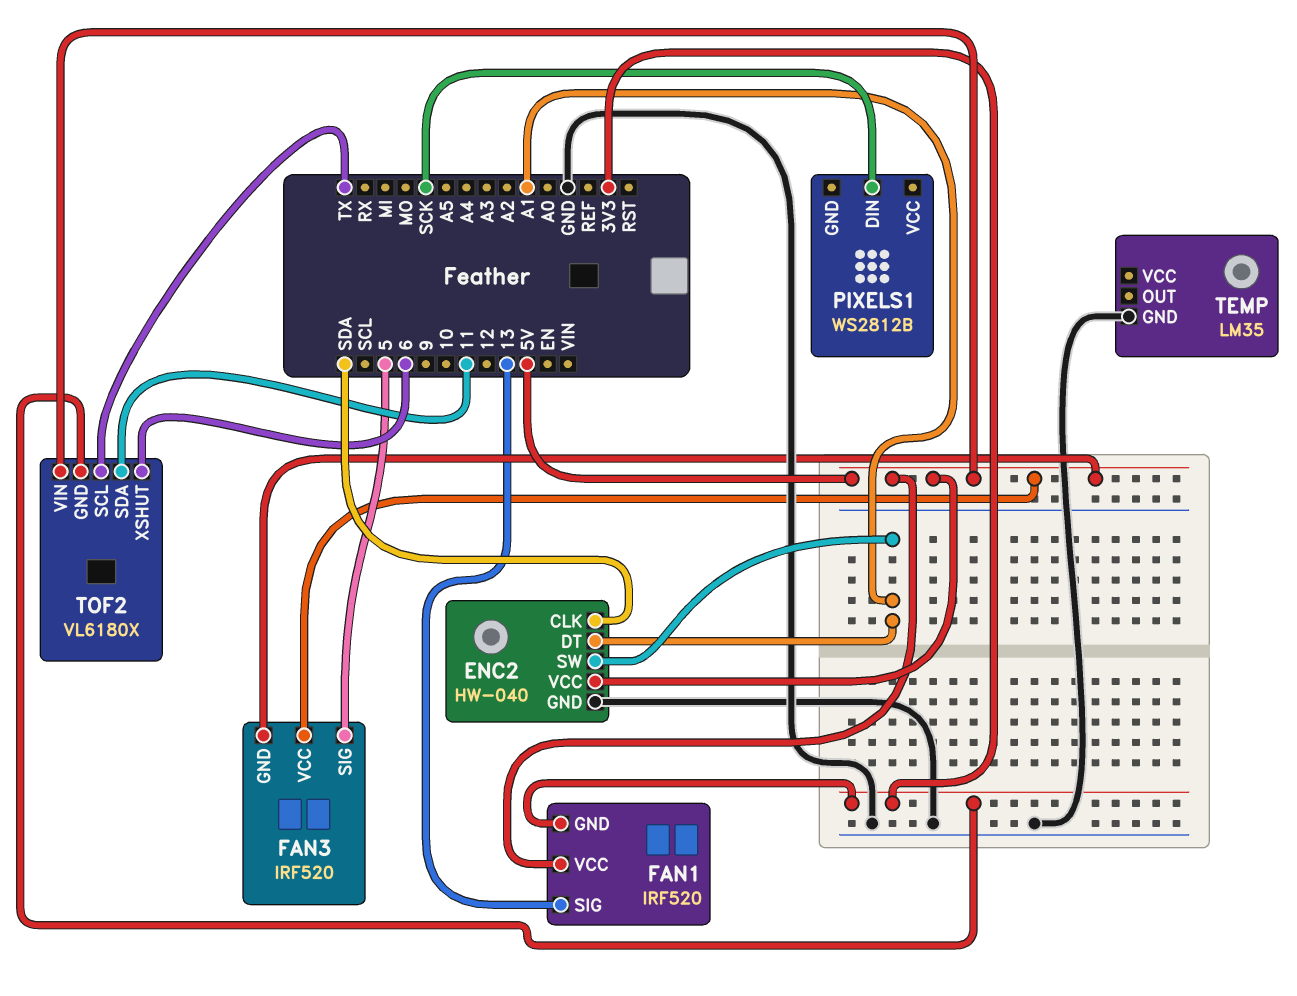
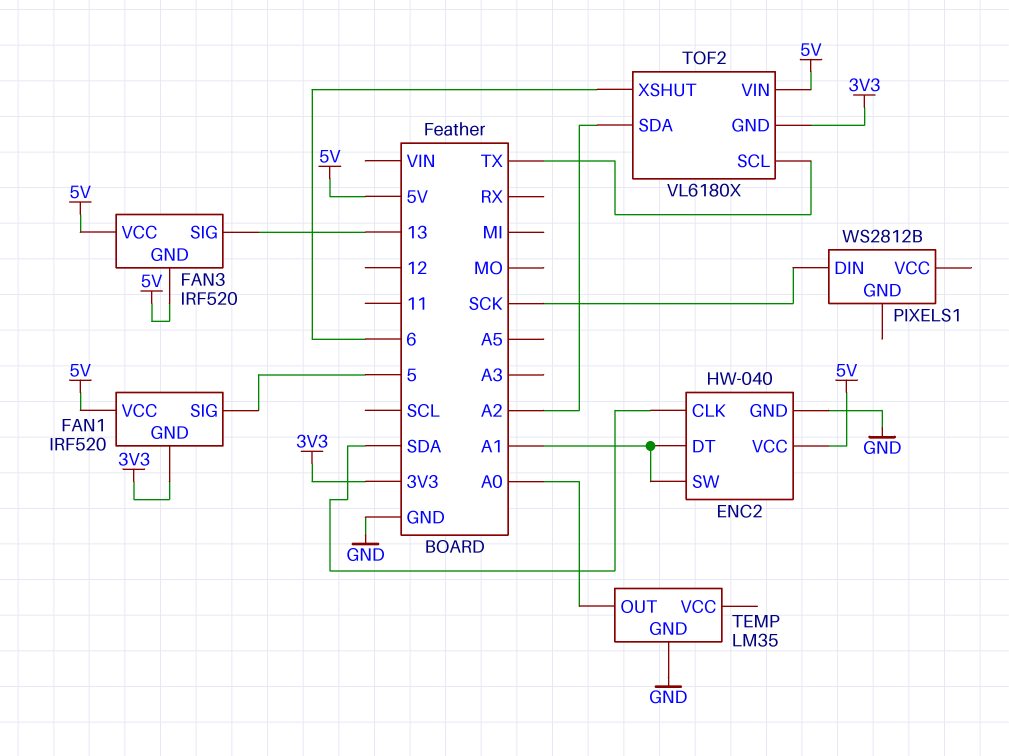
FAN1 pin SIG: 13 -> 5
FAN3 pin SIG: 5 -> 13
TEMP pin OUT: none -> A0
TOF2 pin SDA: 11 -> A2

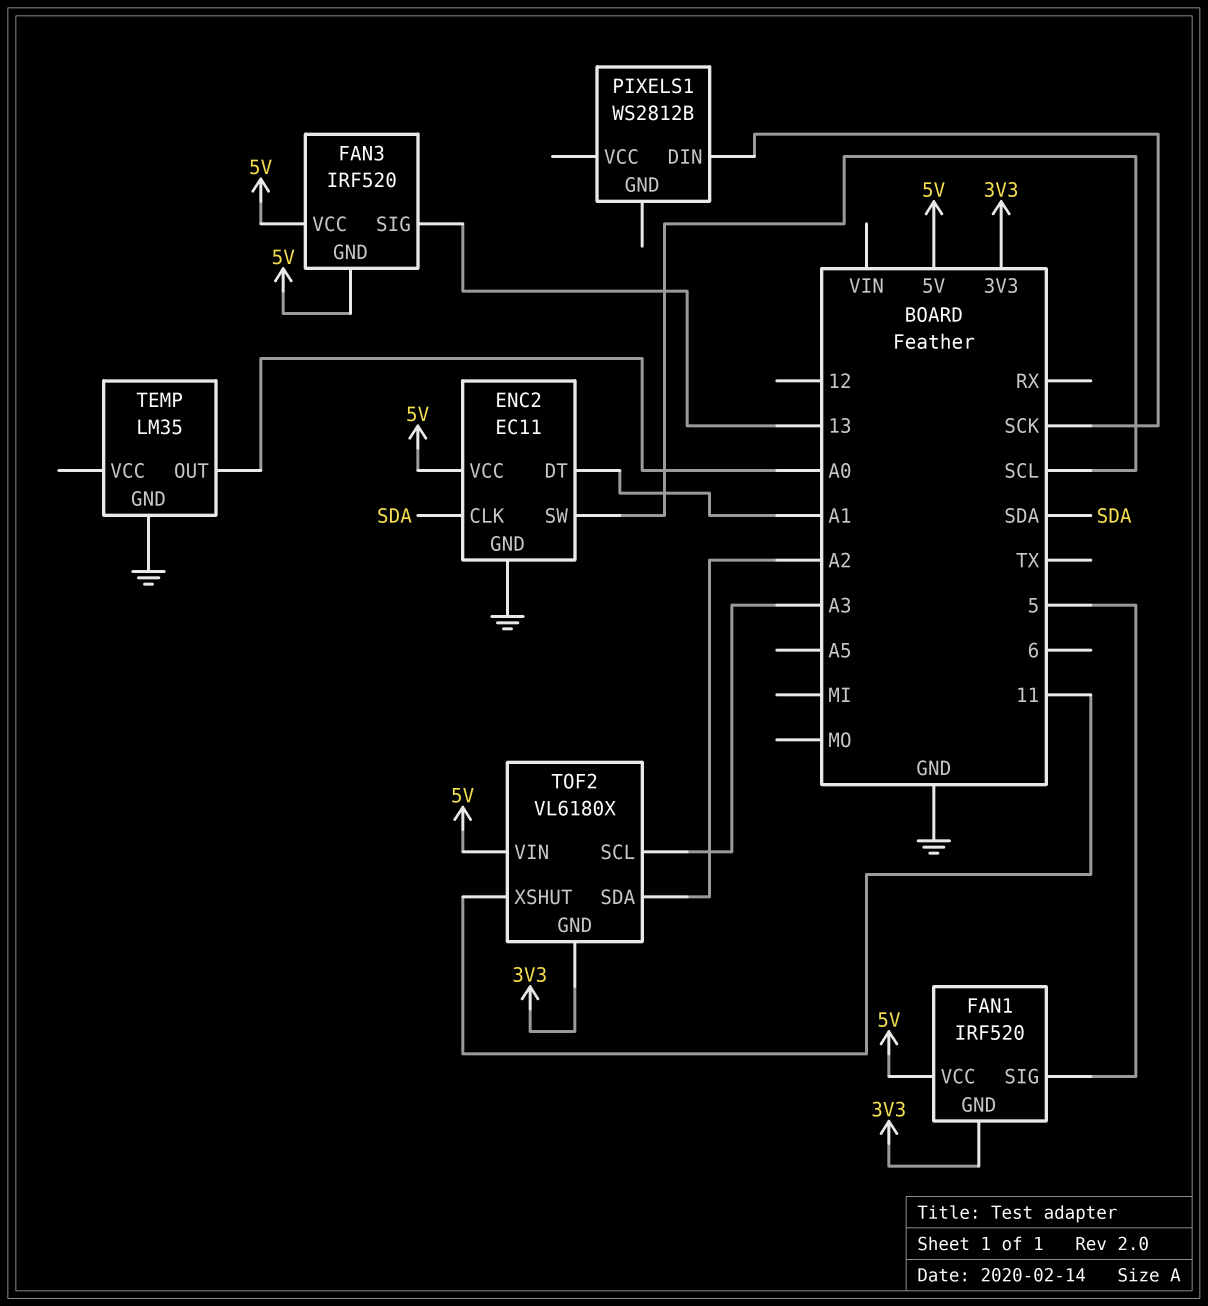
ENC2: HW-040 -> EC11
ENC2 pin SW: A1 -> SCL
TOF2 pin SCL: TX -> A3
TOF2 pin XSHUT: 6 -> 11

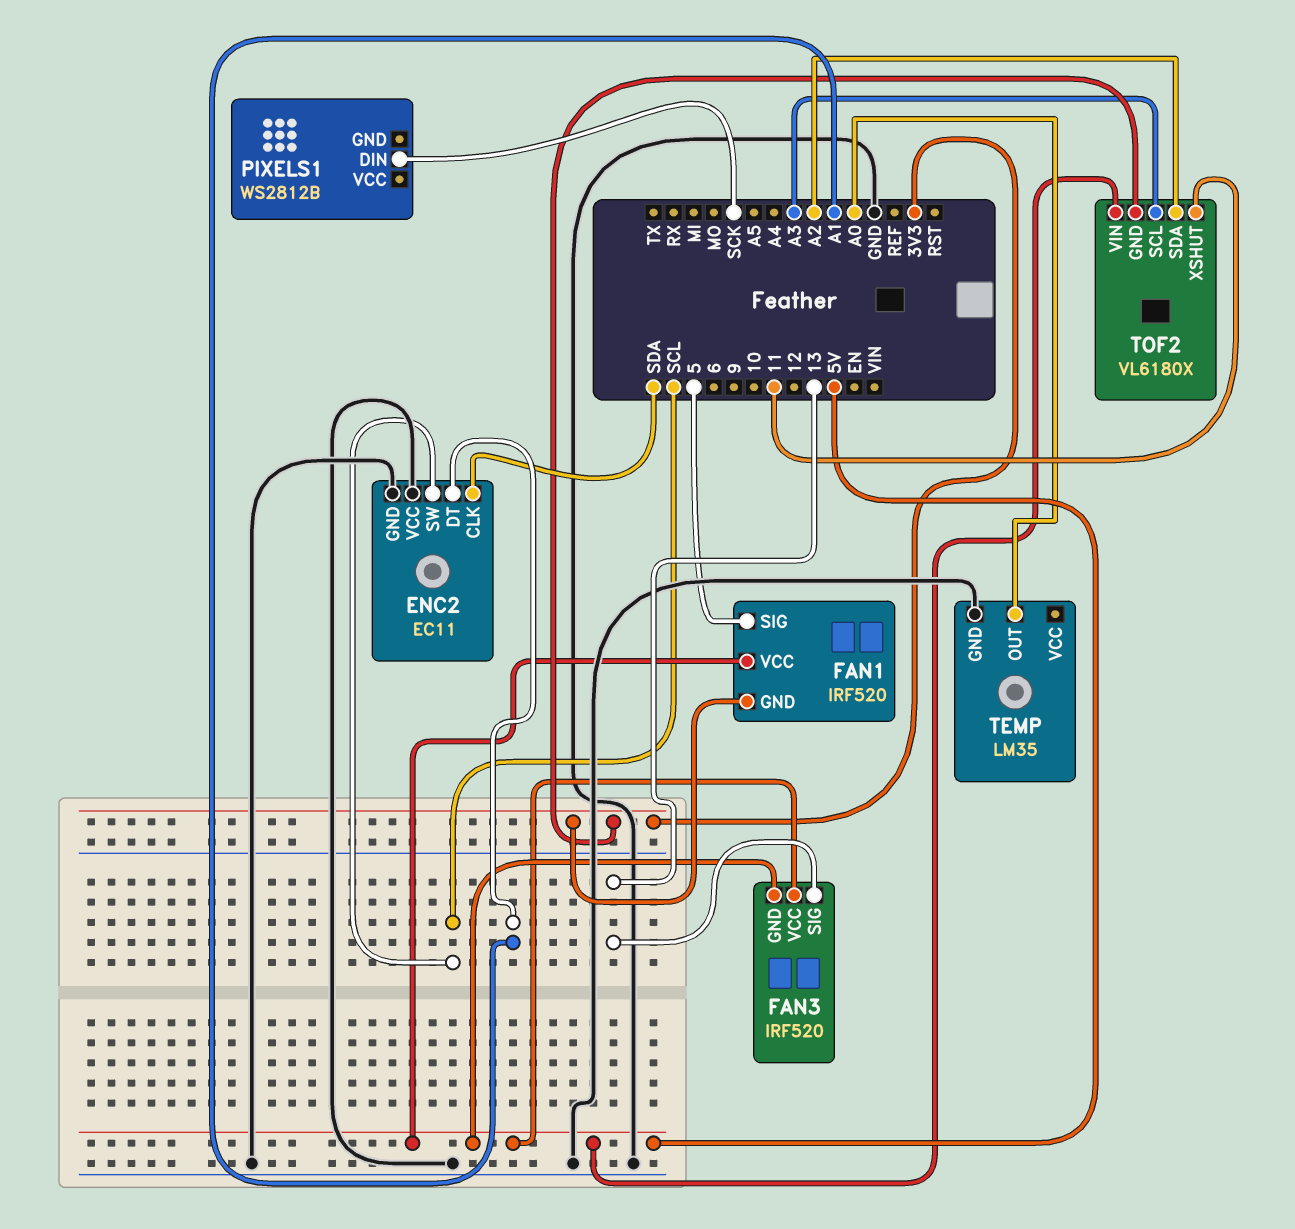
ENC2 pin VCC: 5V -> GND

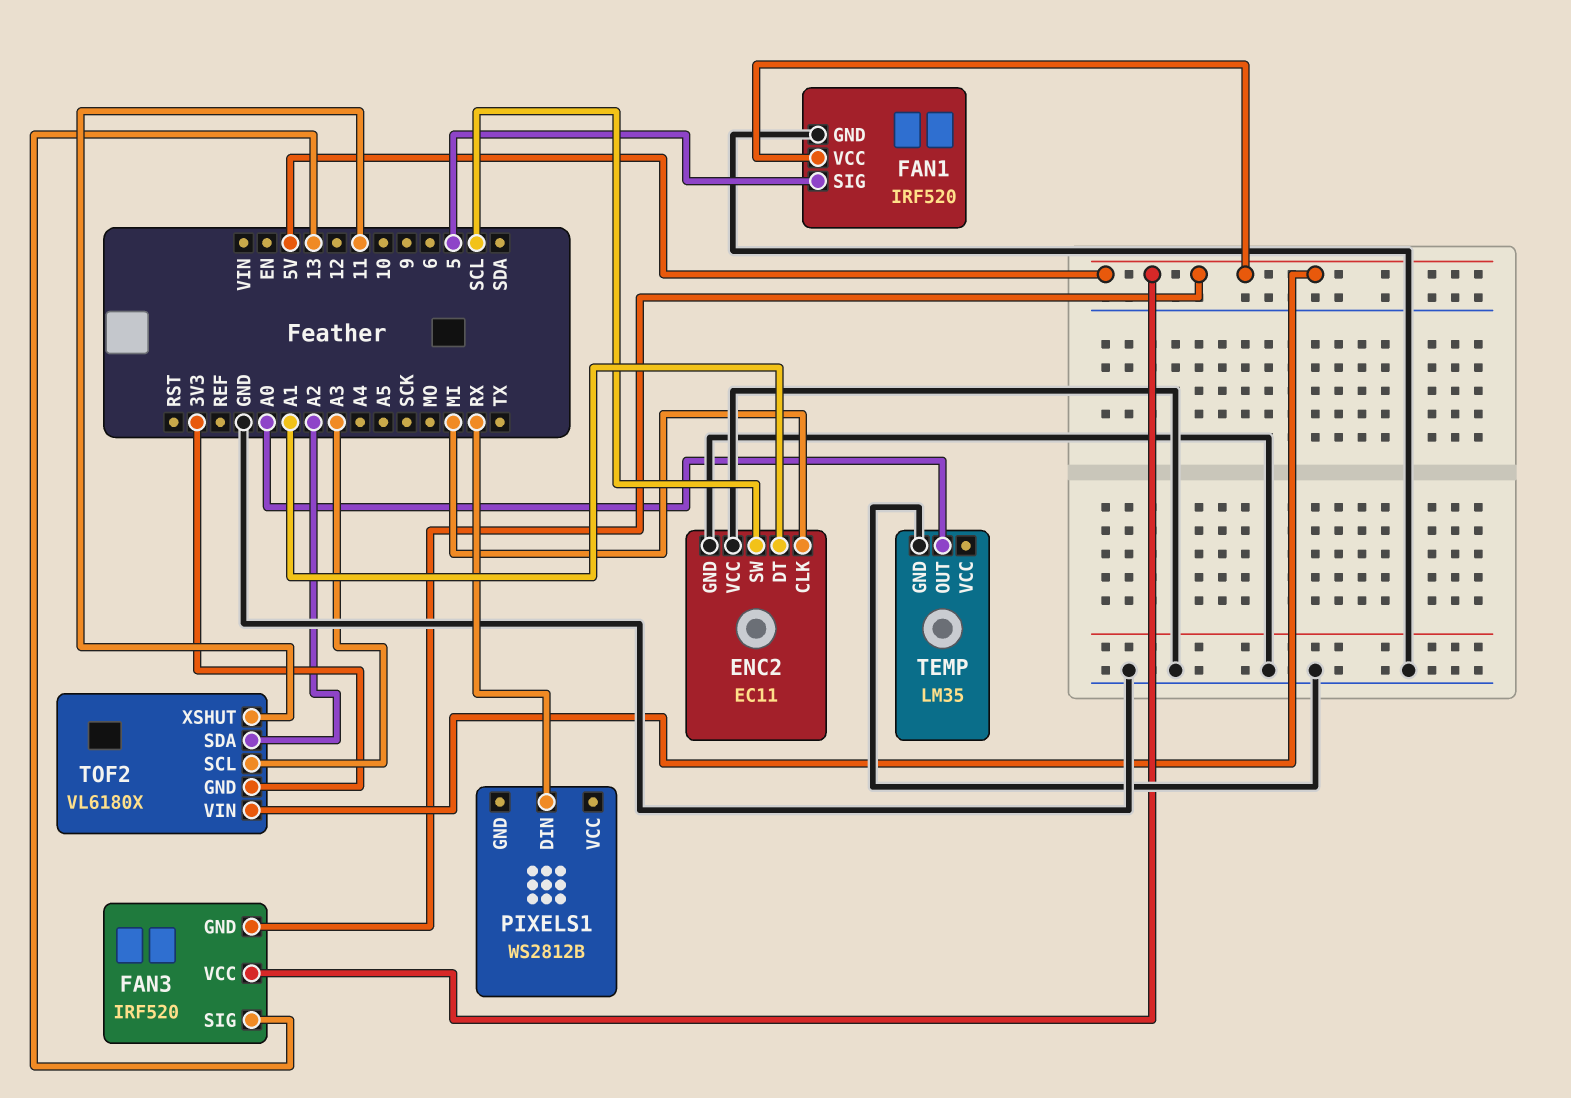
ENC2 pin CLK: SDA -> MI
FAN1 pin GND: 3V3 -> GND
PIXELS1 pin DIN: SCK -> RX

